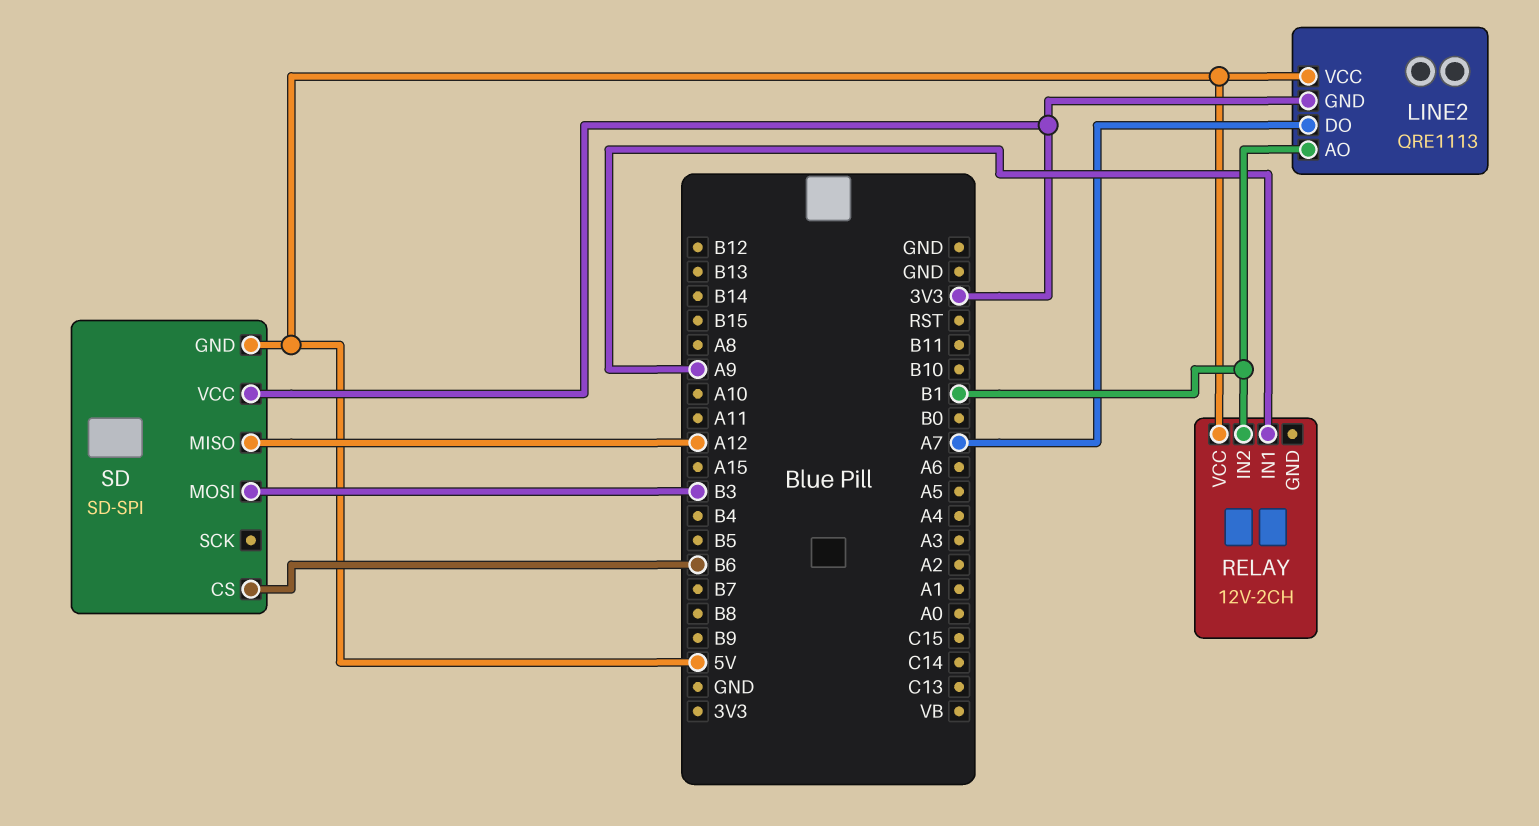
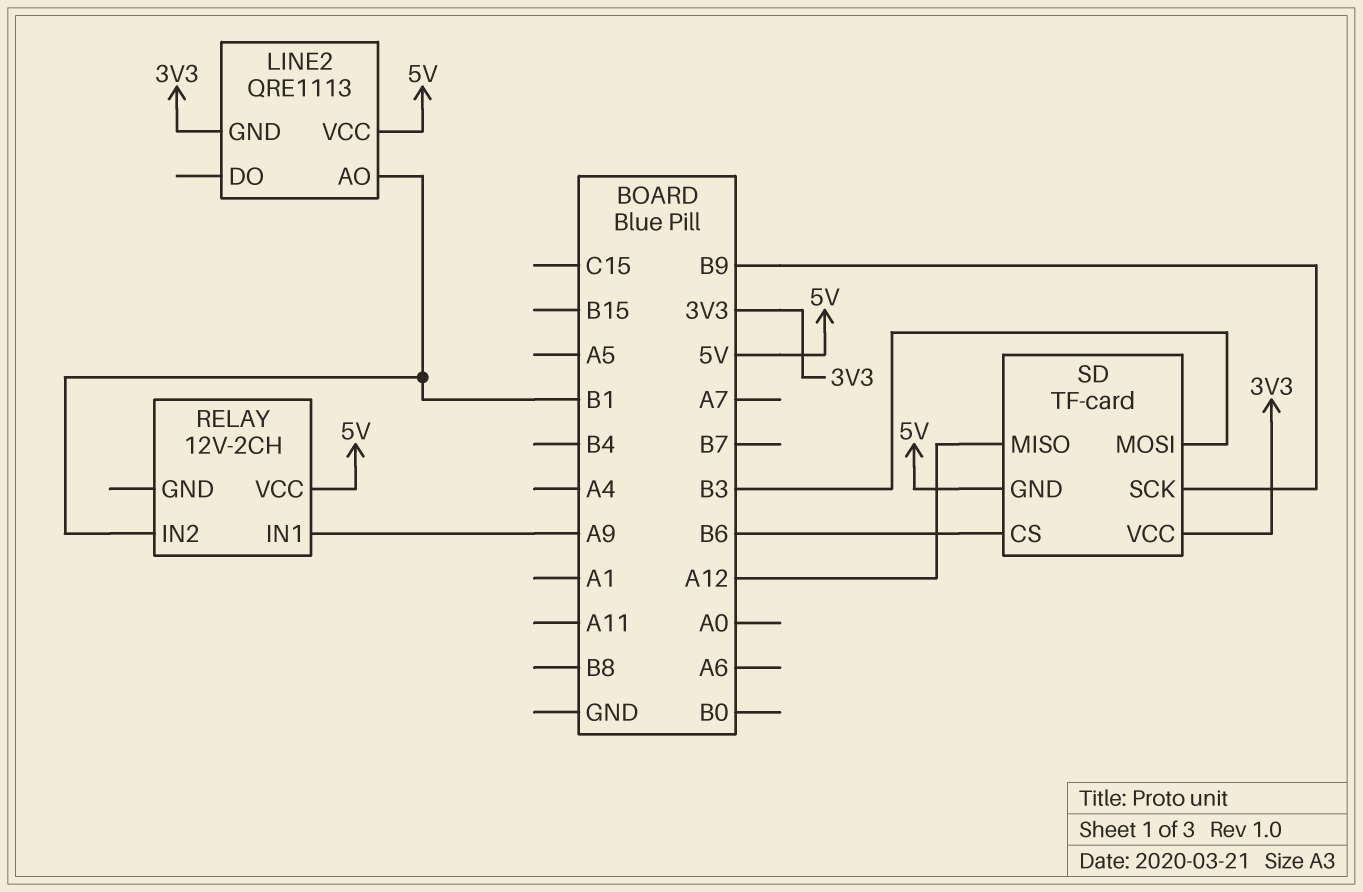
LINE2 pin DO: A7 -> none
SD: SD-SPI -> TF-card
SD pin SCK: none -> B9

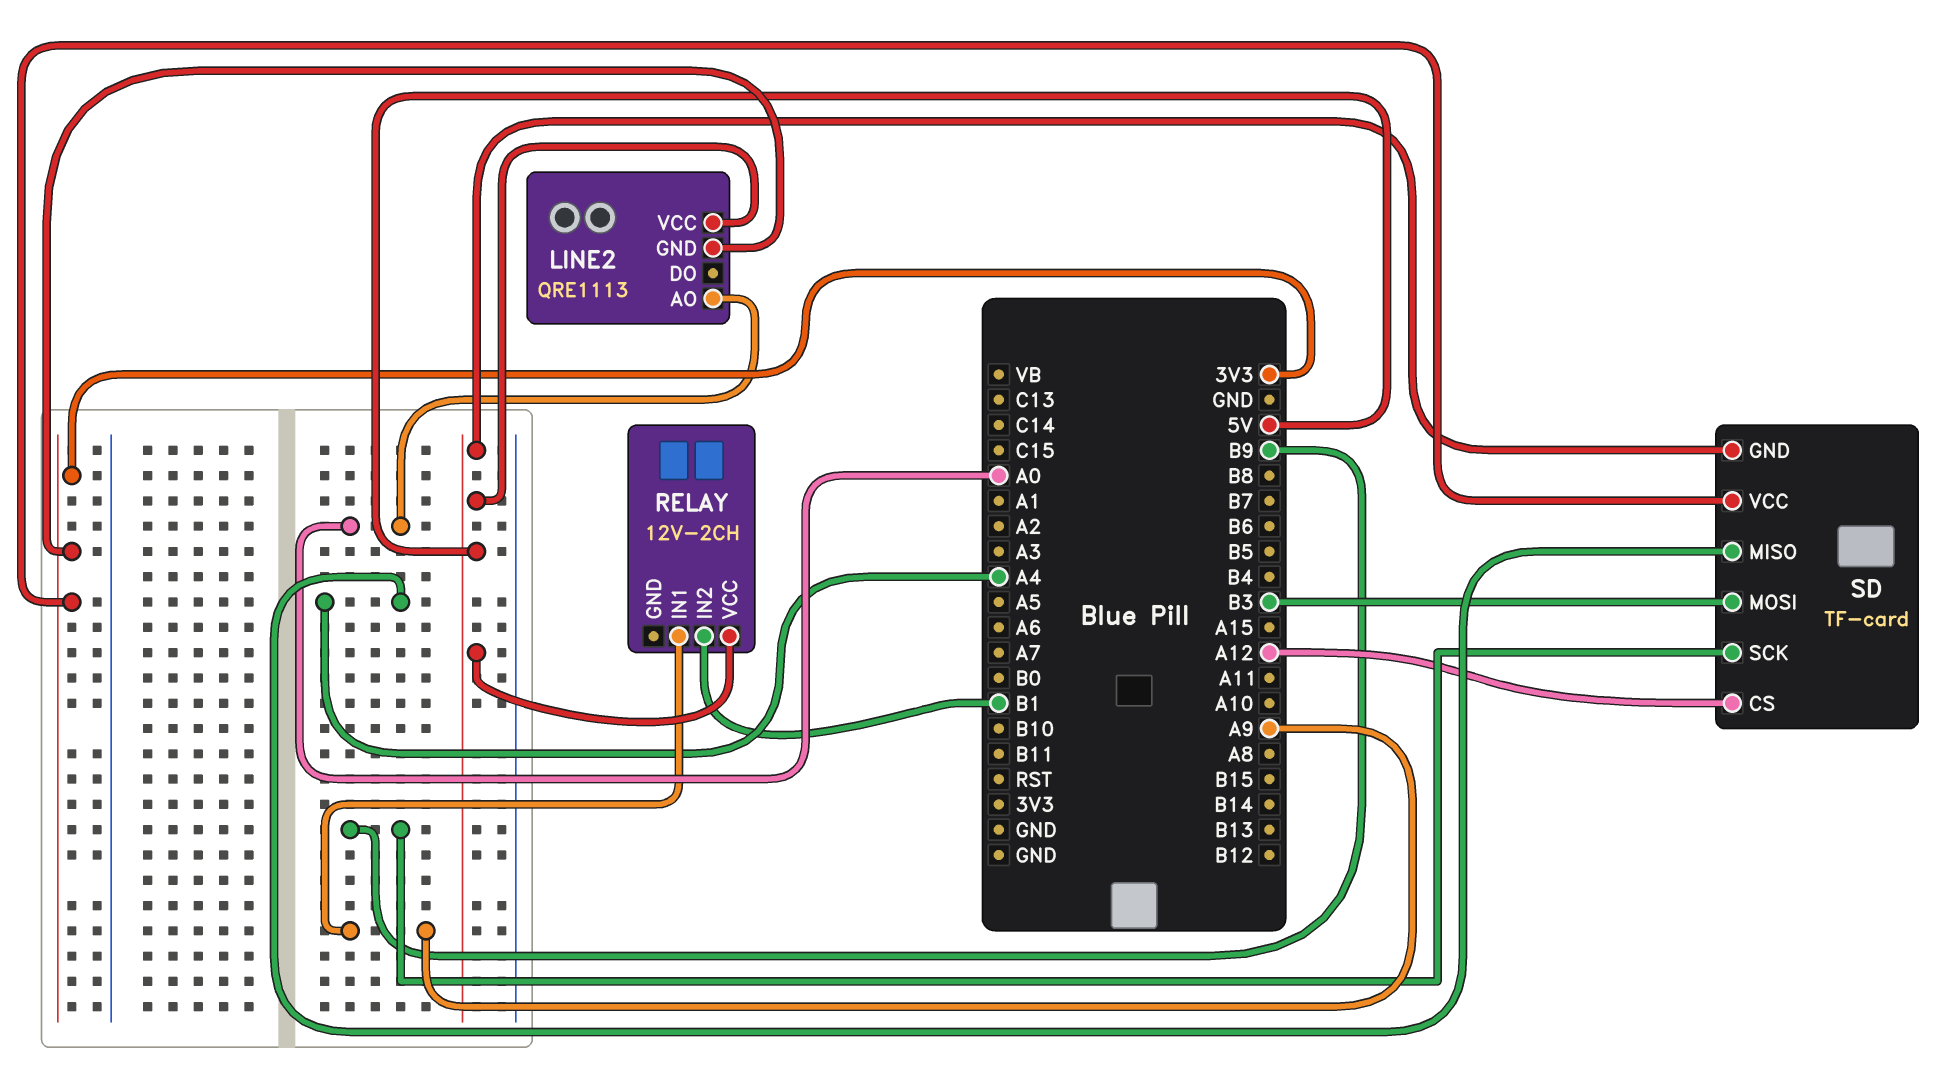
LINE2 pin AO: B1 -> A0
SD pin CS: B6 -> A12
SD pin MISO: A12 -> A4

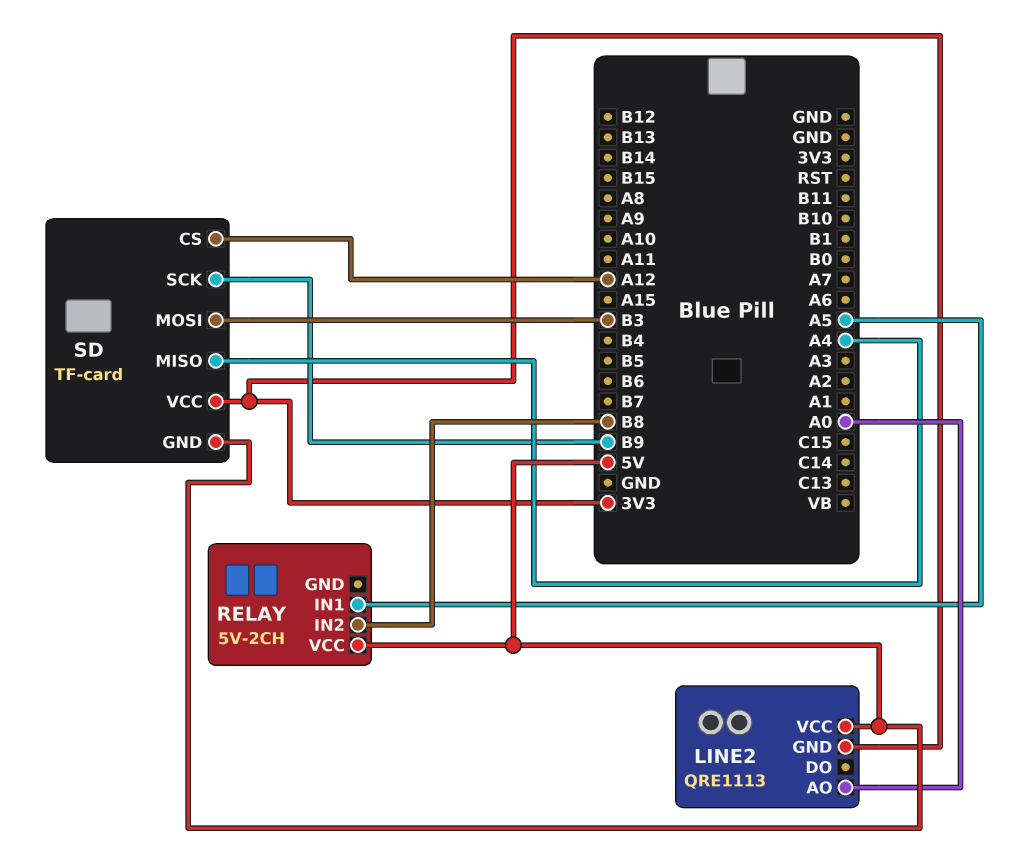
RELAY: 12V-2CH -> 5V-2CH
RELAY pin IN1: A9 -> A5
RELAY pin IN2: B1 -> B8

